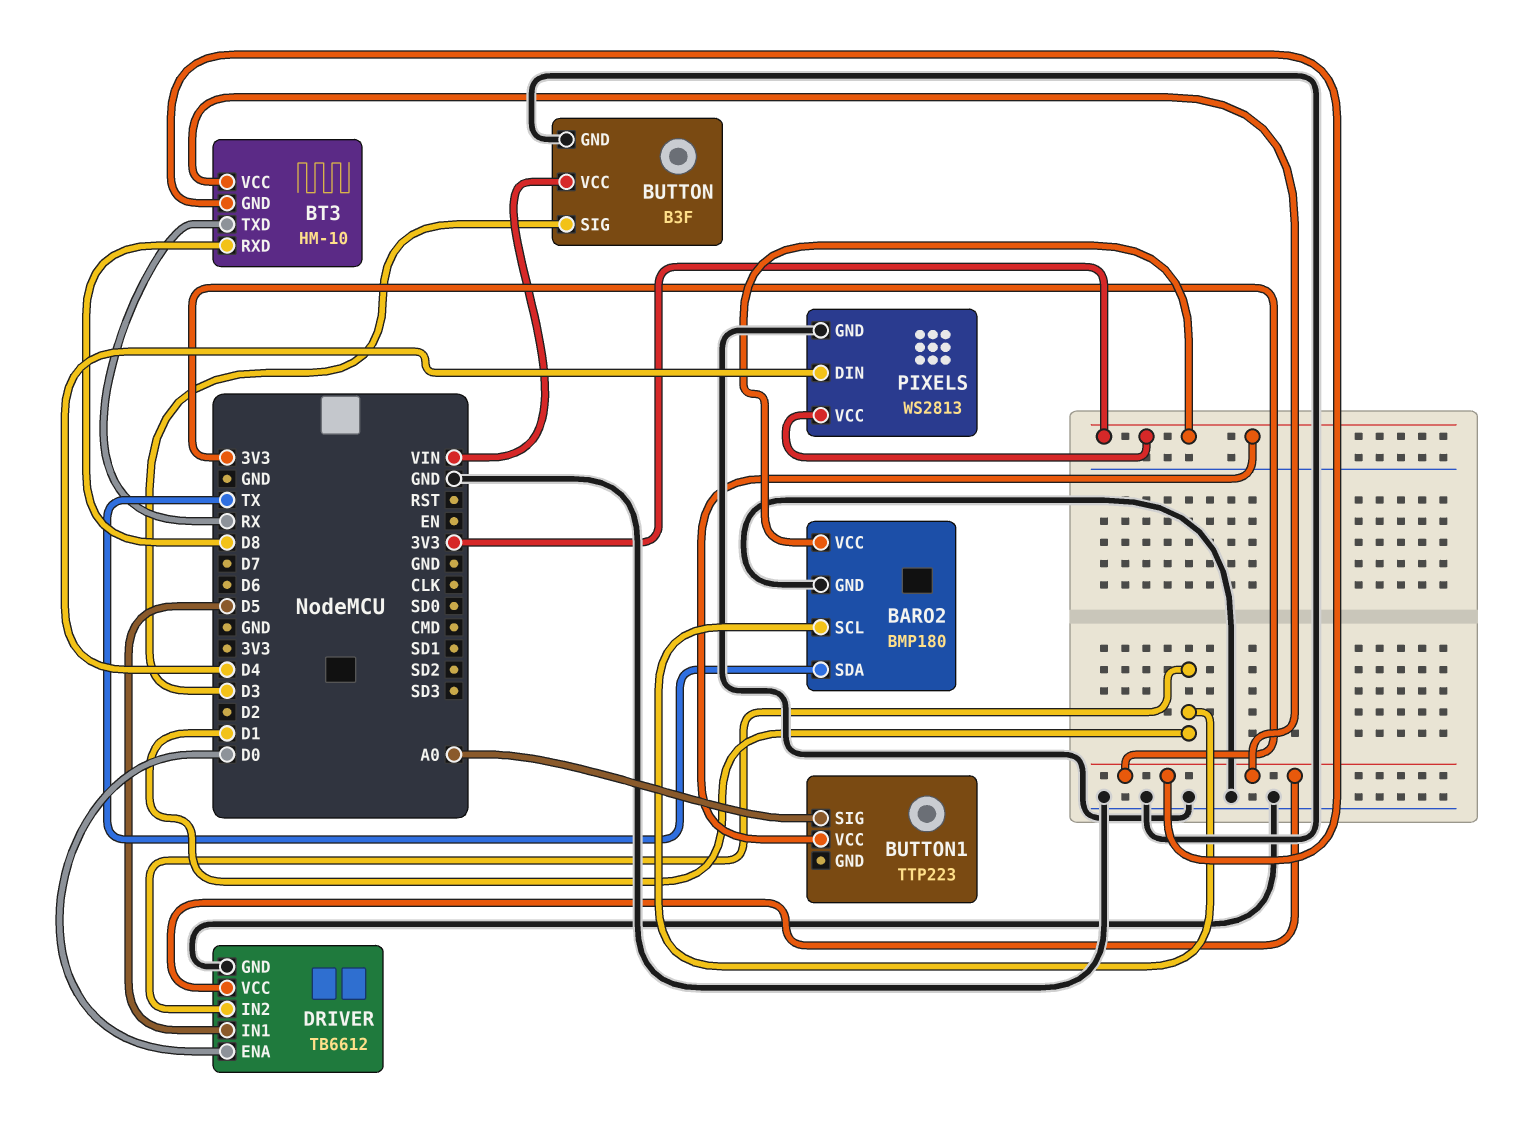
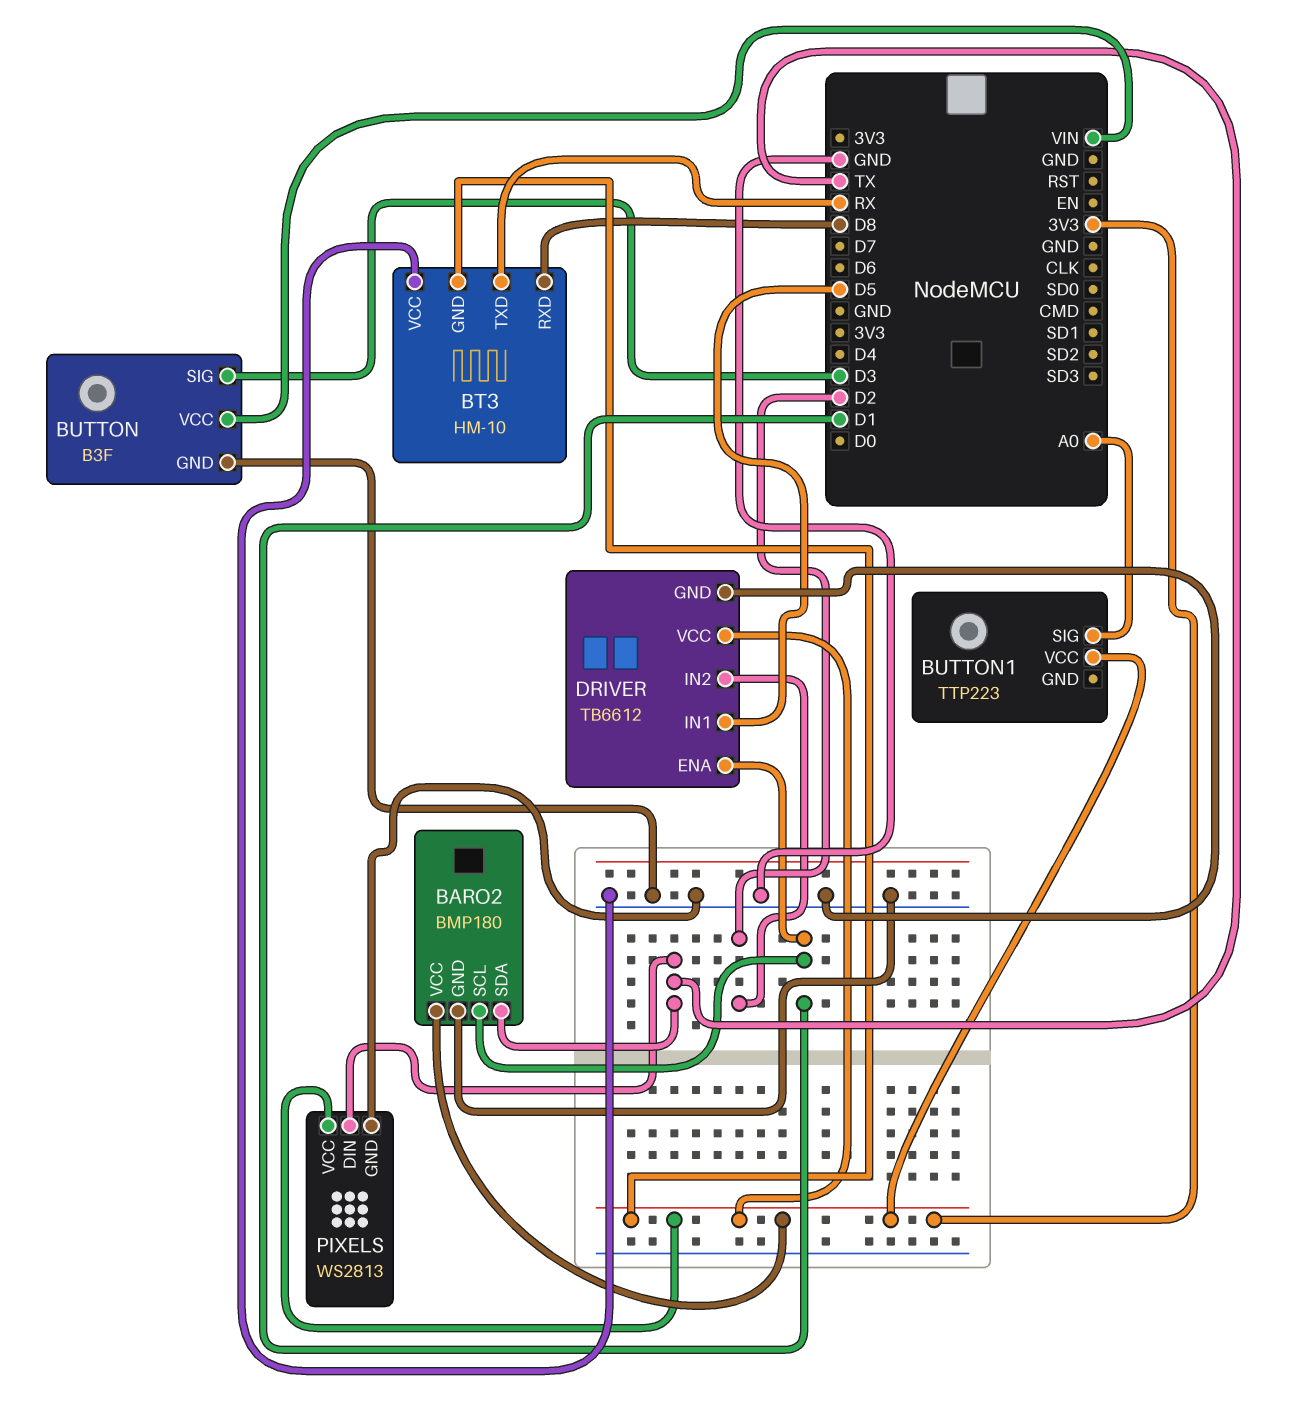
BT3 pin VCC: 3V3 -> GND
DRIVER pin ENA: D0 -> D1
DRIVER pin IN2: D1 -> D2
PIXELS pin DIN: D4 -> TX

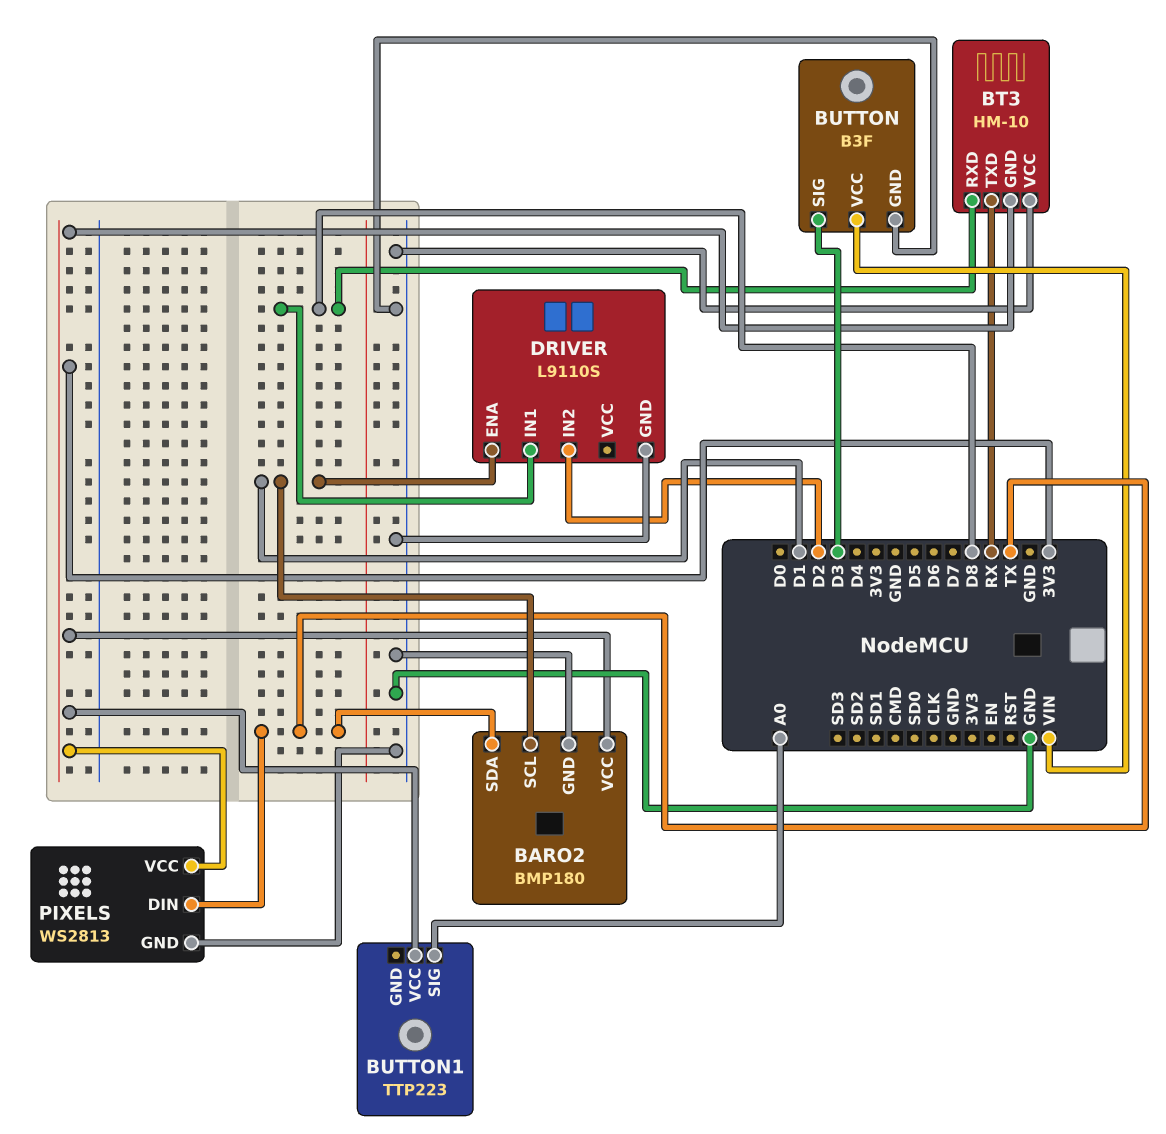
DRIVER: TB6612 -> L9110S
DRIVER pin IN1: D5 -> D8
DRIVER pin VCC: 3V3 -> none

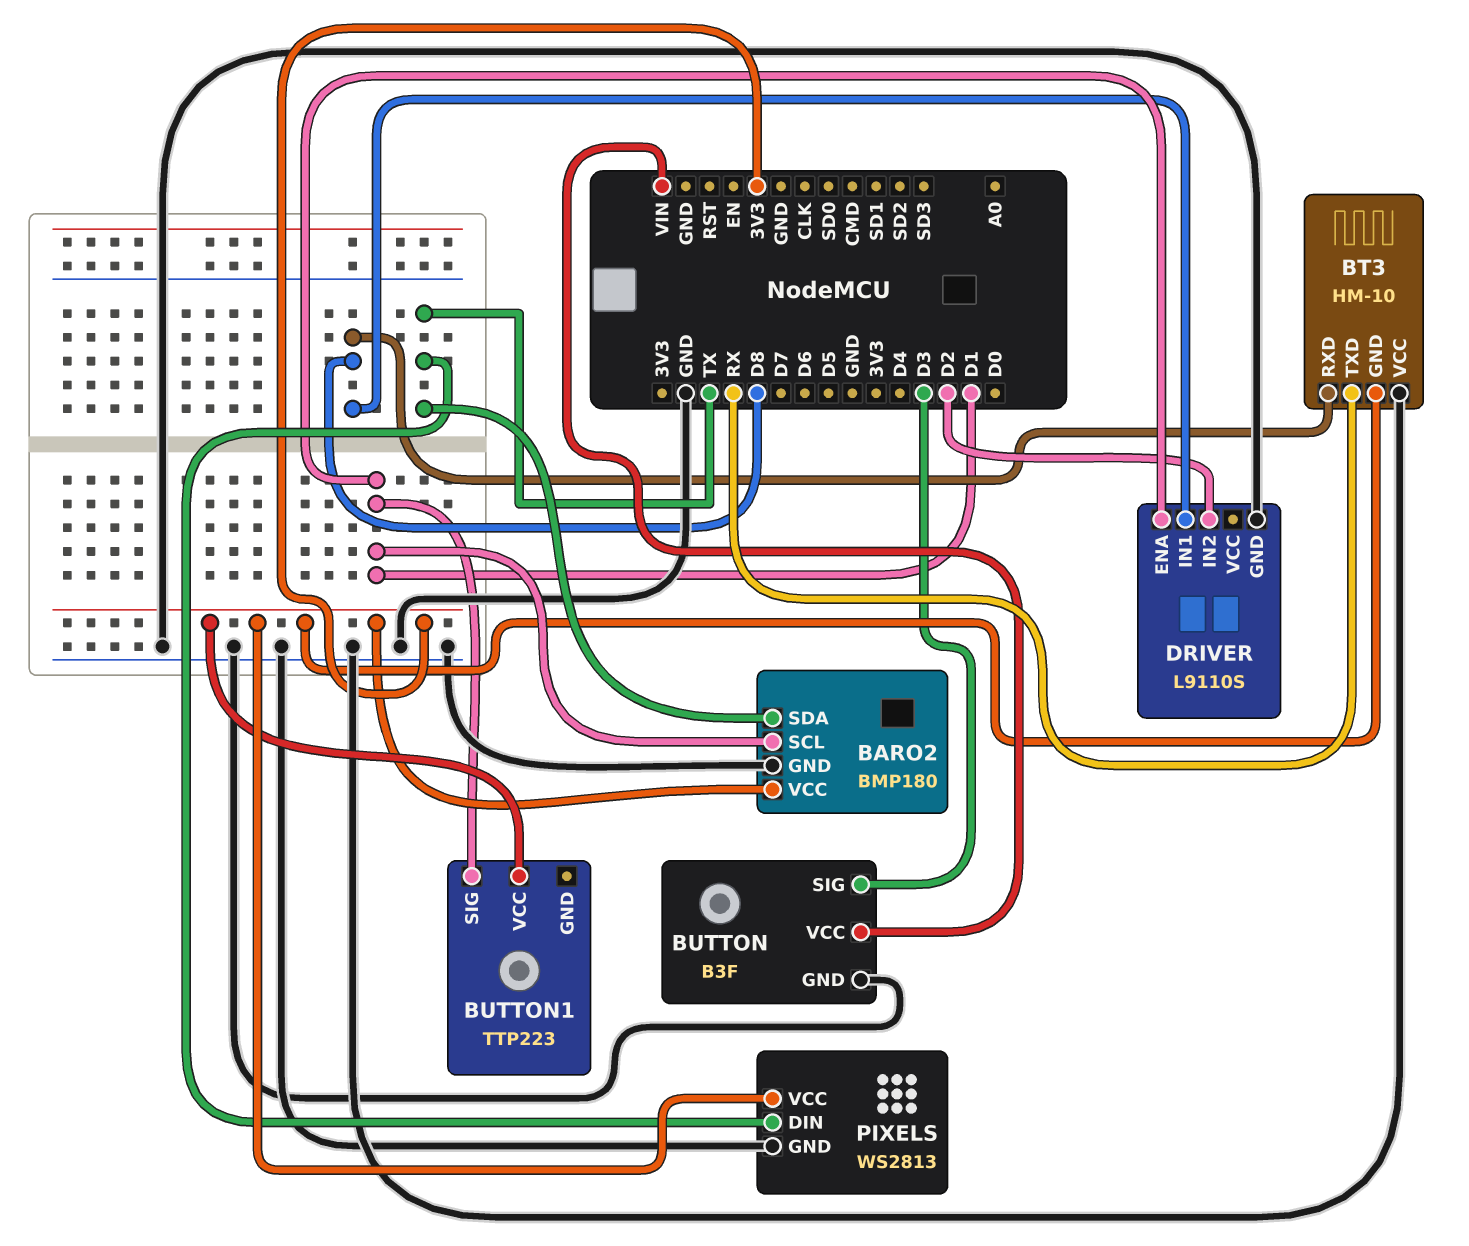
BUTTON1 pin SIG: A0 -> D1

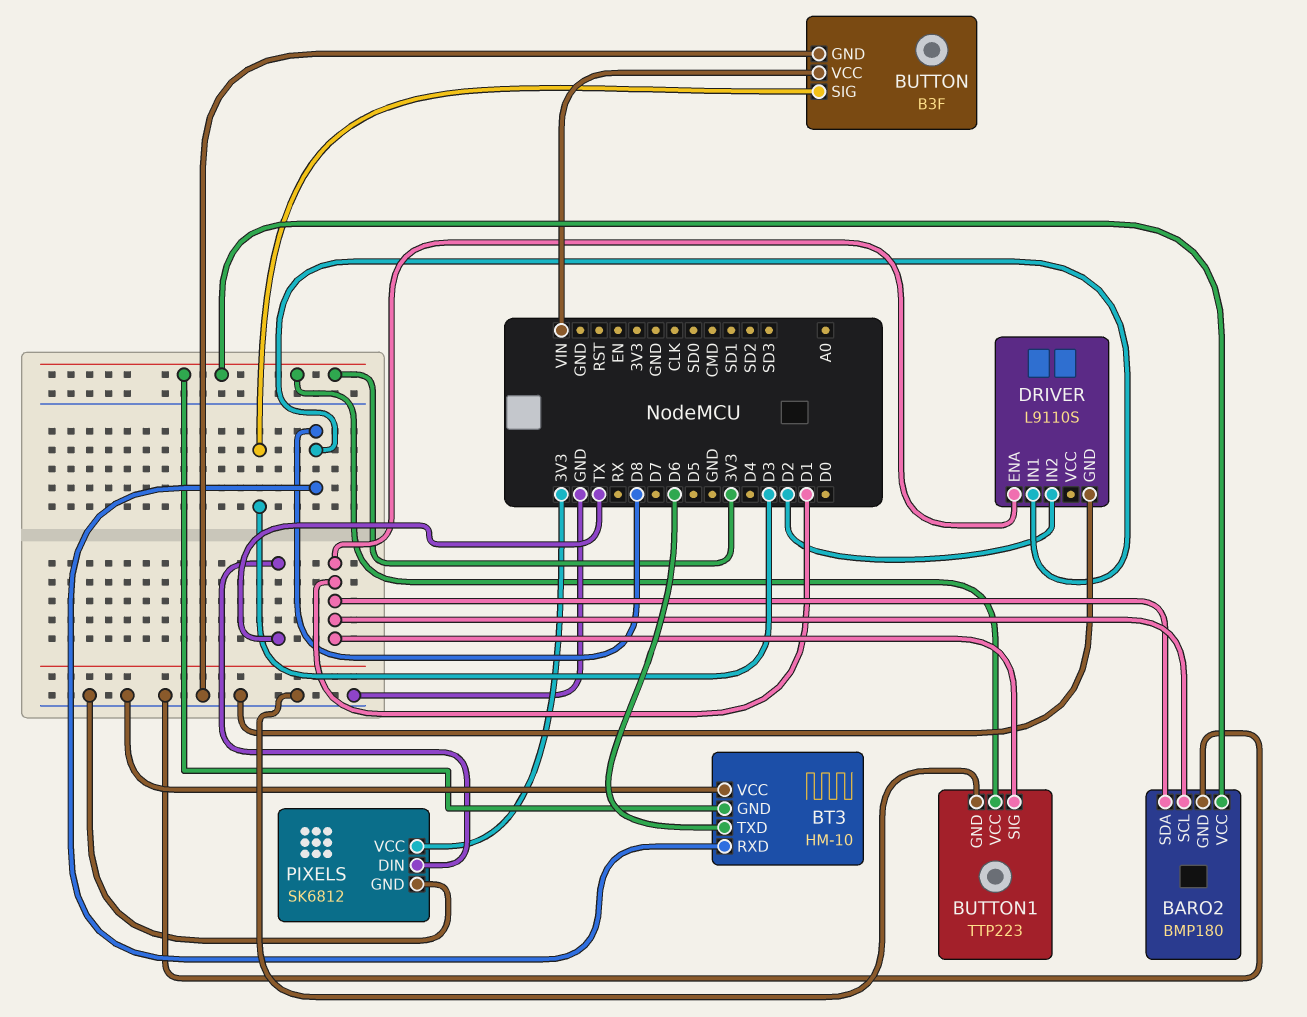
BARO2 pin SDA: TX -> D1
BT3 pin TXD: RX -> D6
BUTTON1 pin GND: none -> GND
PIXELS: WS2813 -> SK6812

